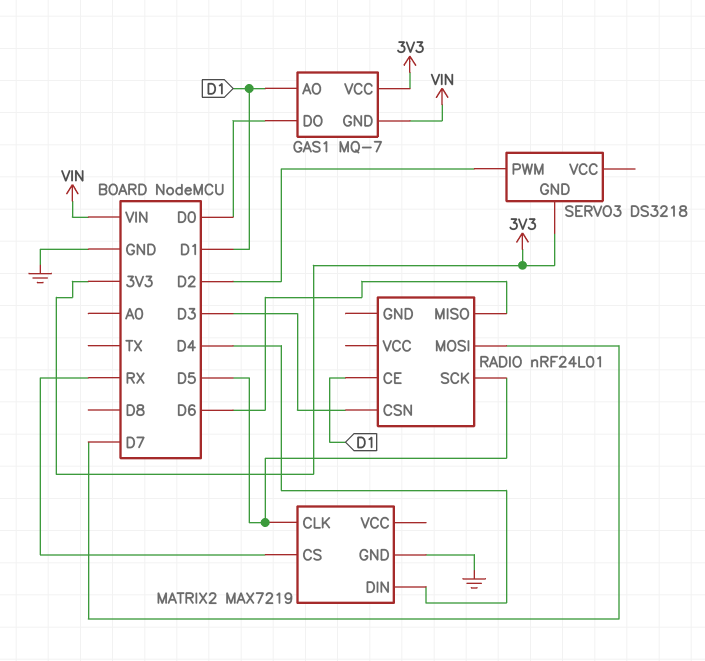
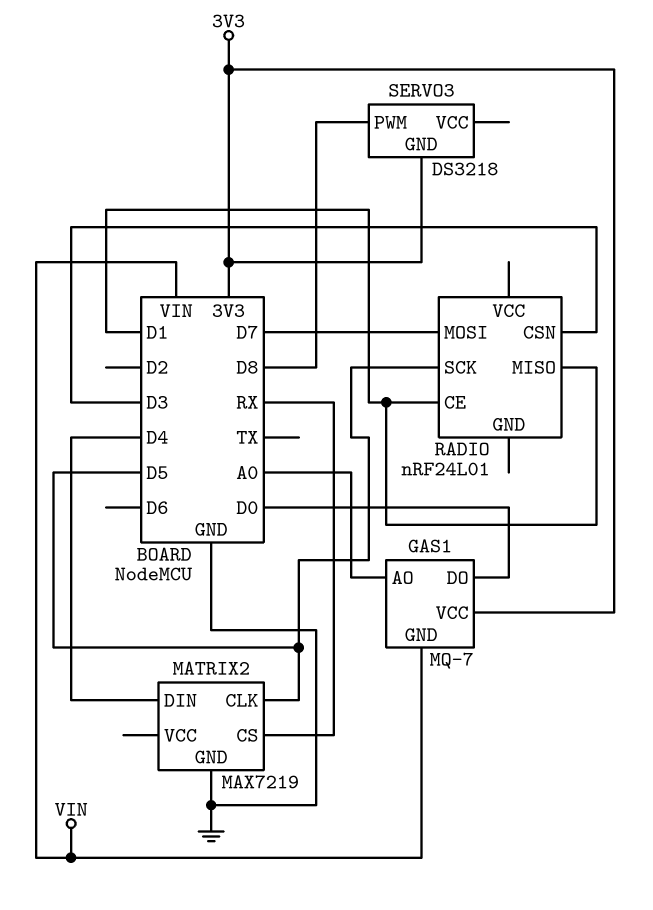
GAS1 pin AO: D1 -> A0
RADIO pin MISO: D6 -> D1
SERVO3 pin PWM: D2 -> D8

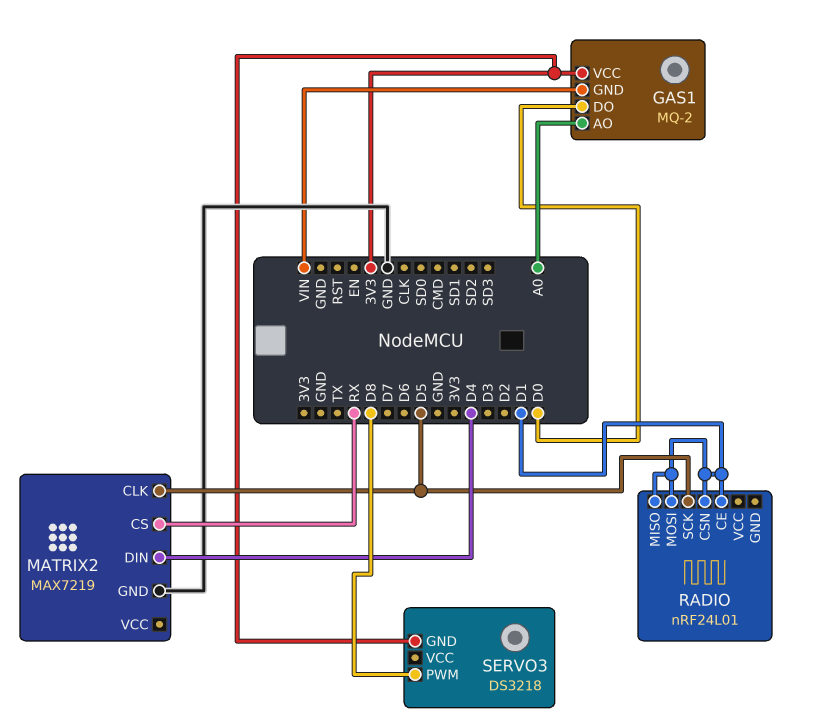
GAS1: MQ-7 -> MQ-2
RADIO pin CSN: D3 -> D1
RADIO pin MOSI: D7 -> D1

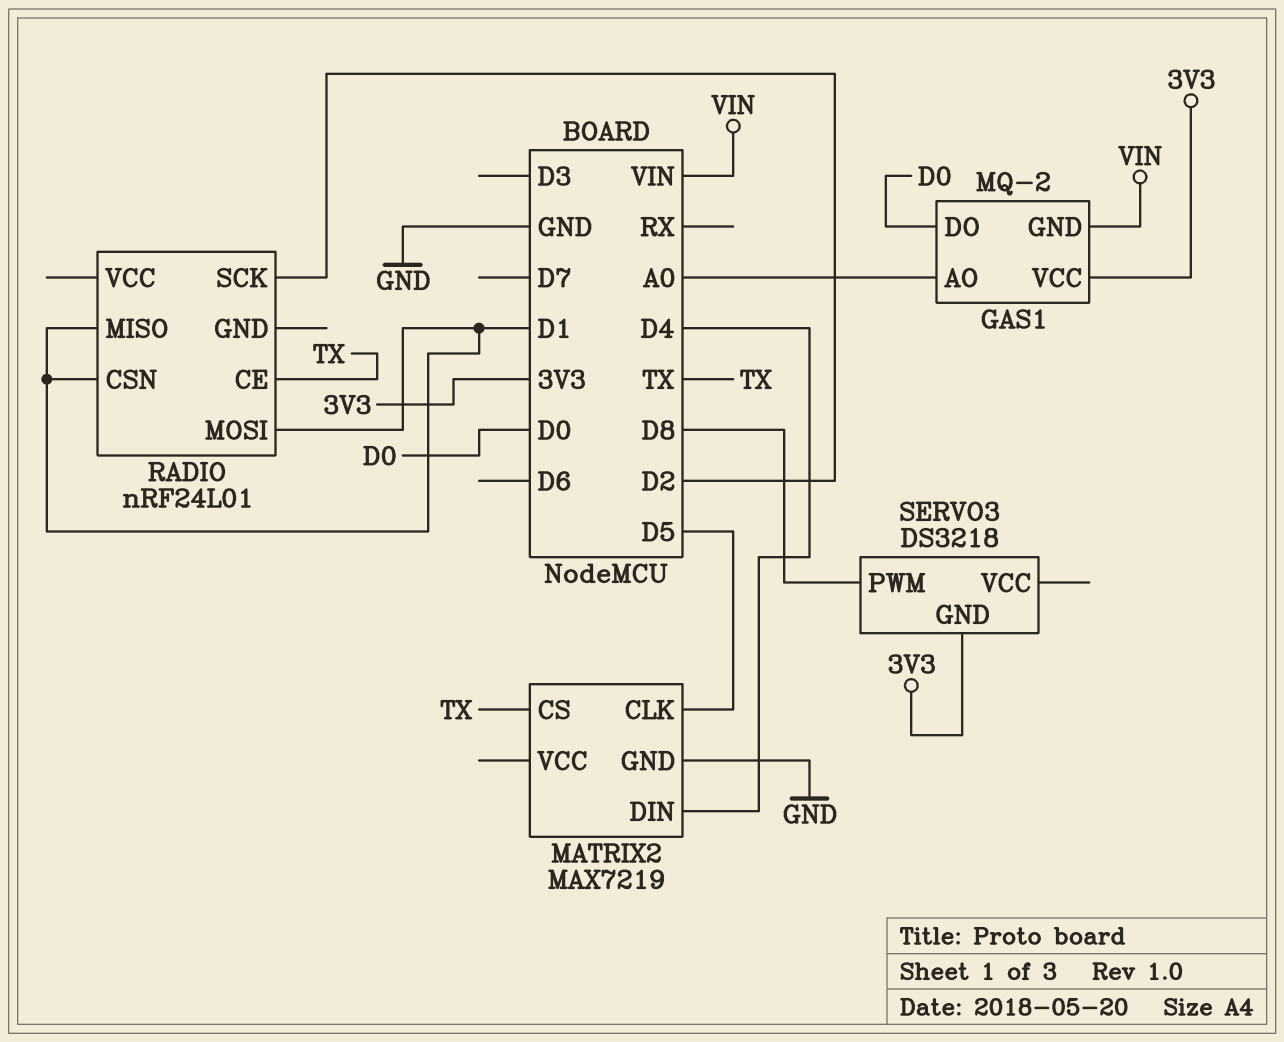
MATRIX2 pin CS: RX -> TX
RADIO pin CE: D1 -> TX
RADIO pin SCK: D5 -> D2

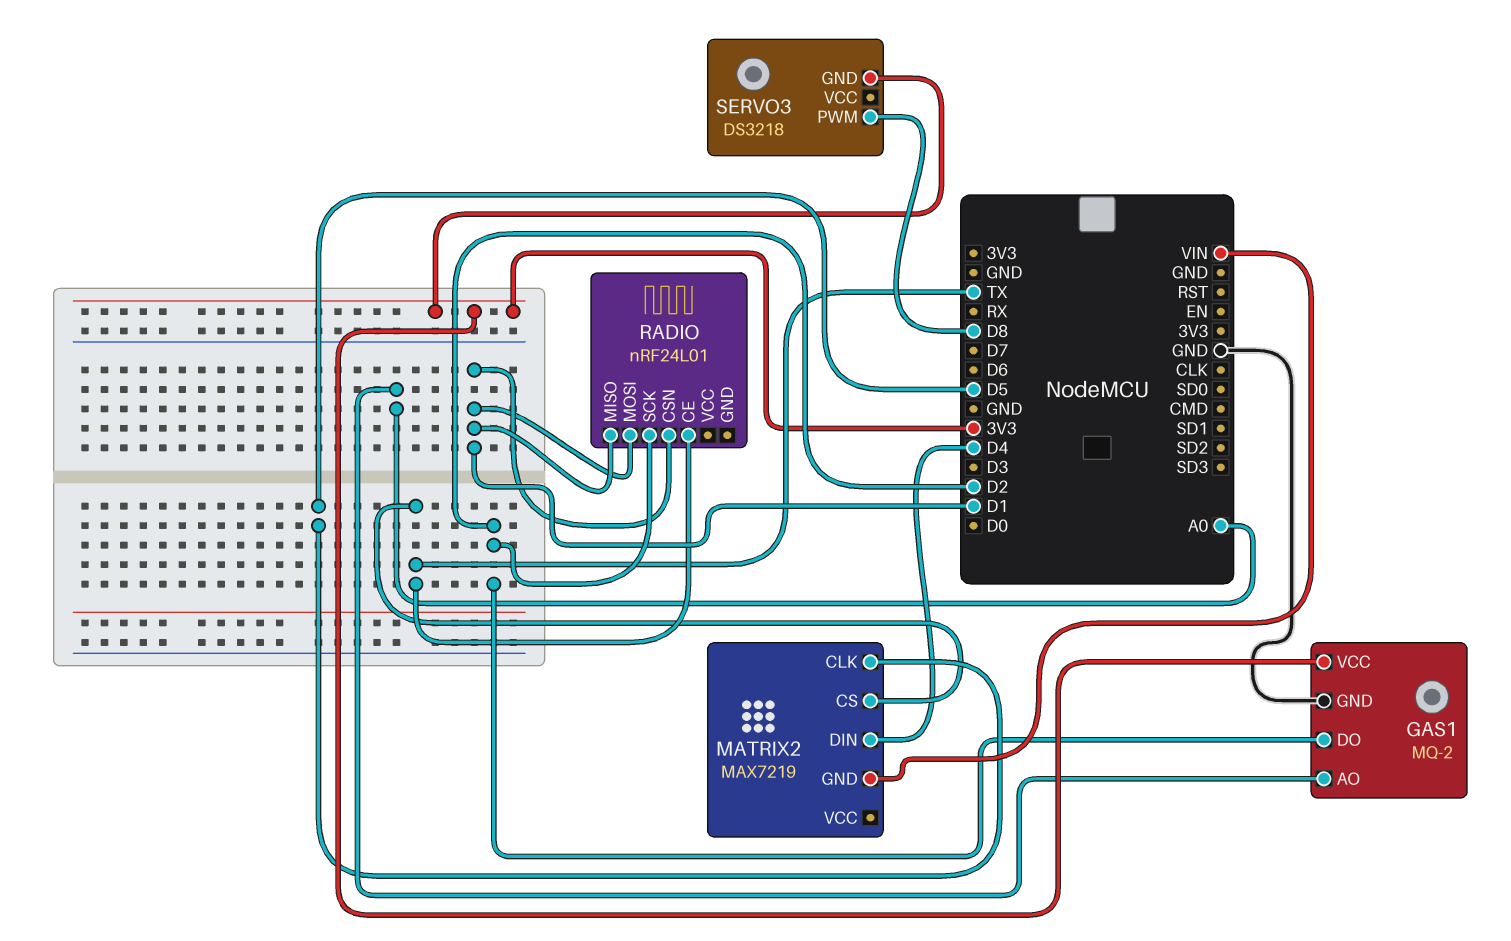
GAS1 pin DO: D0 -> D2
GAS1 pin GND: VIN -> GND
MATRIX2 pin GND: GND -> VIN

